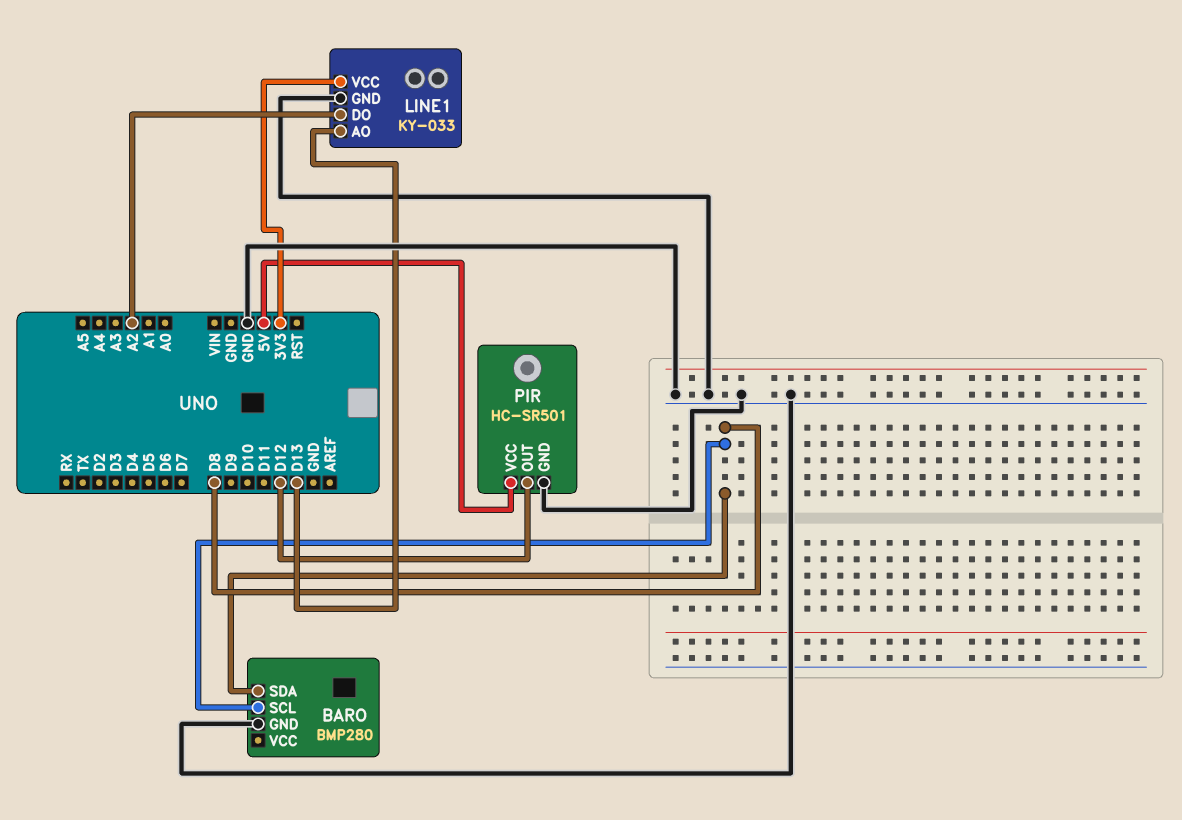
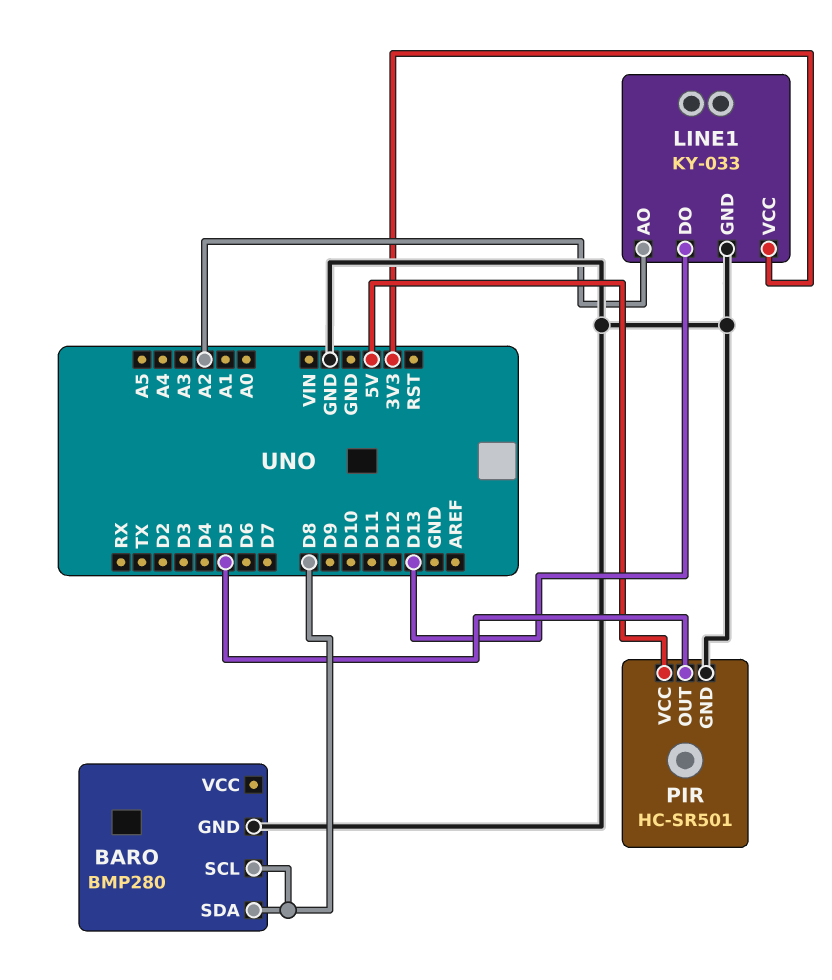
LINE1 pin AO: D13 -> A2
LINE1 pin DO: A2 -> D13
PIR pin OUT: D12 -> D5

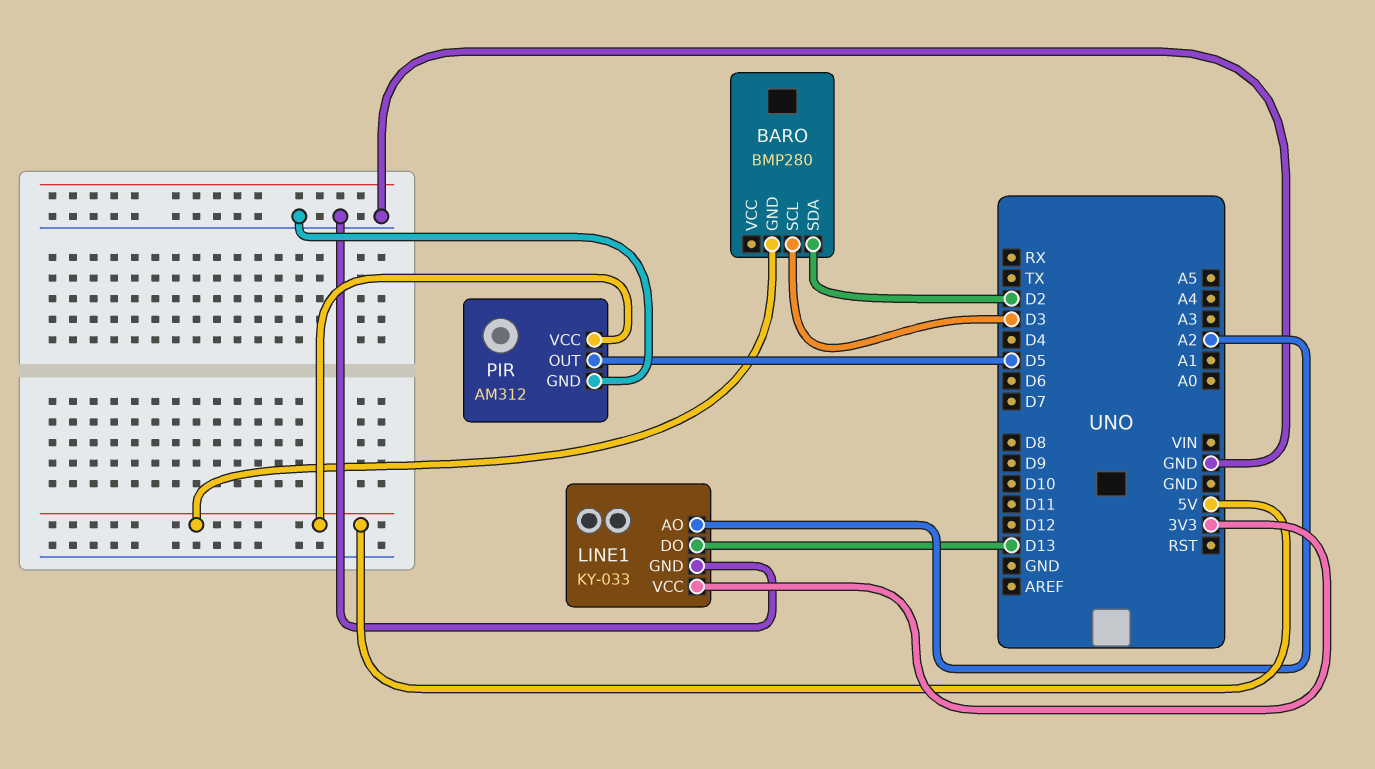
BARO pin GND: GND -> 5V
BARO pin SCL: D8 -> D3
BARO pin SDA: D8 -> D2
PIR: HC-SR501 -> AM312

